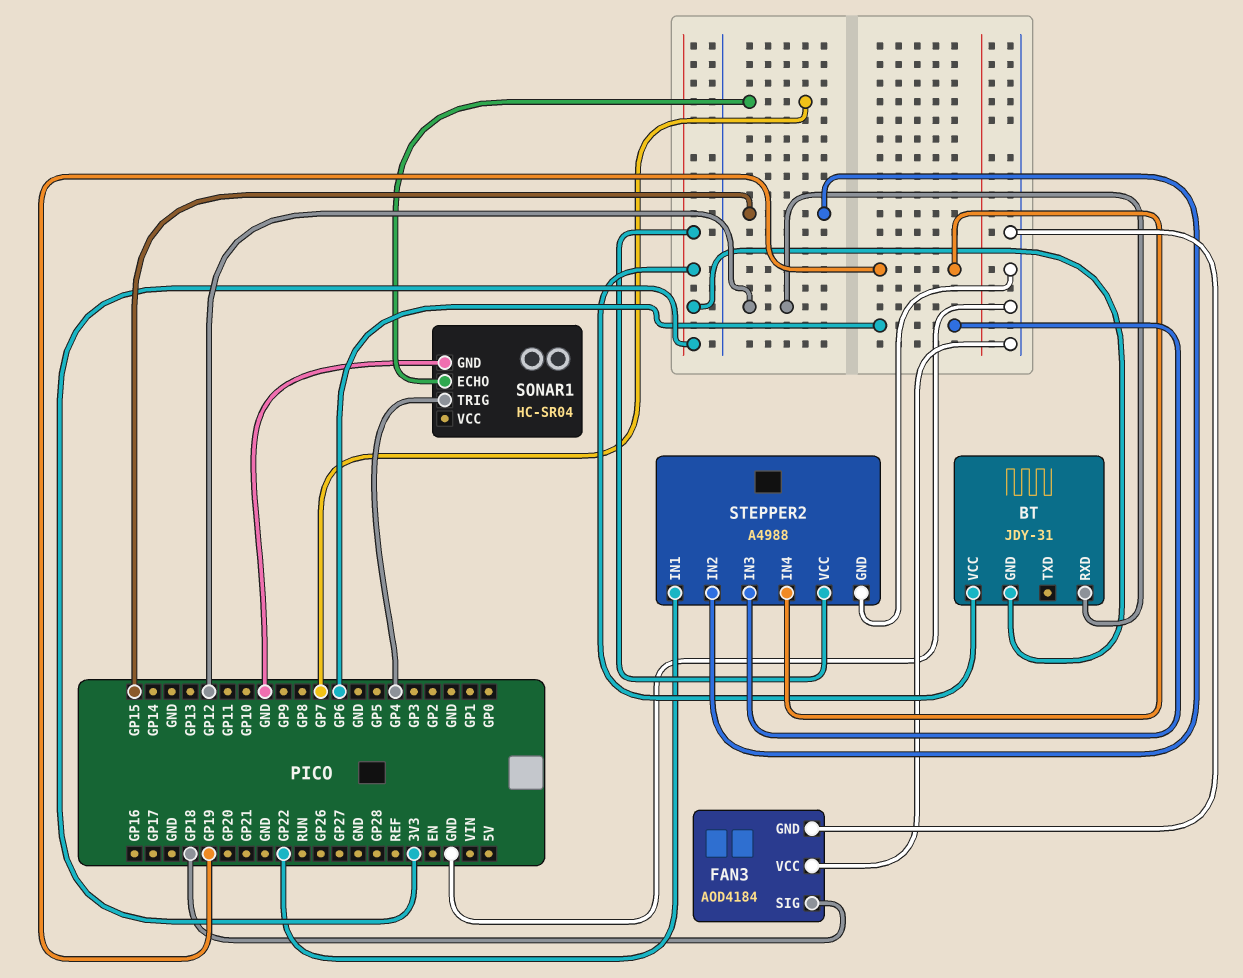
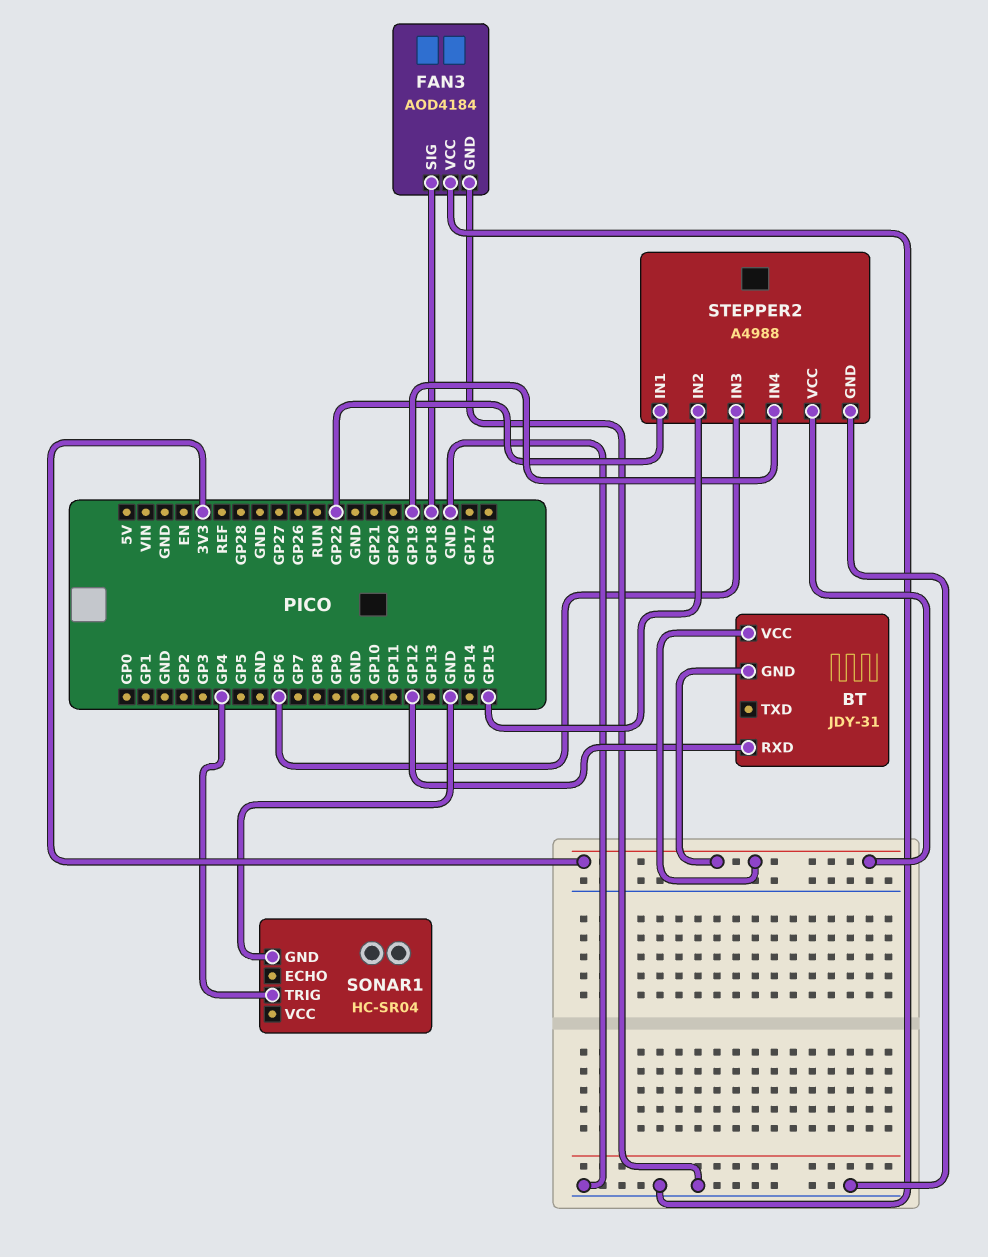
SONAR1 pin ECHO: GP7 -> none

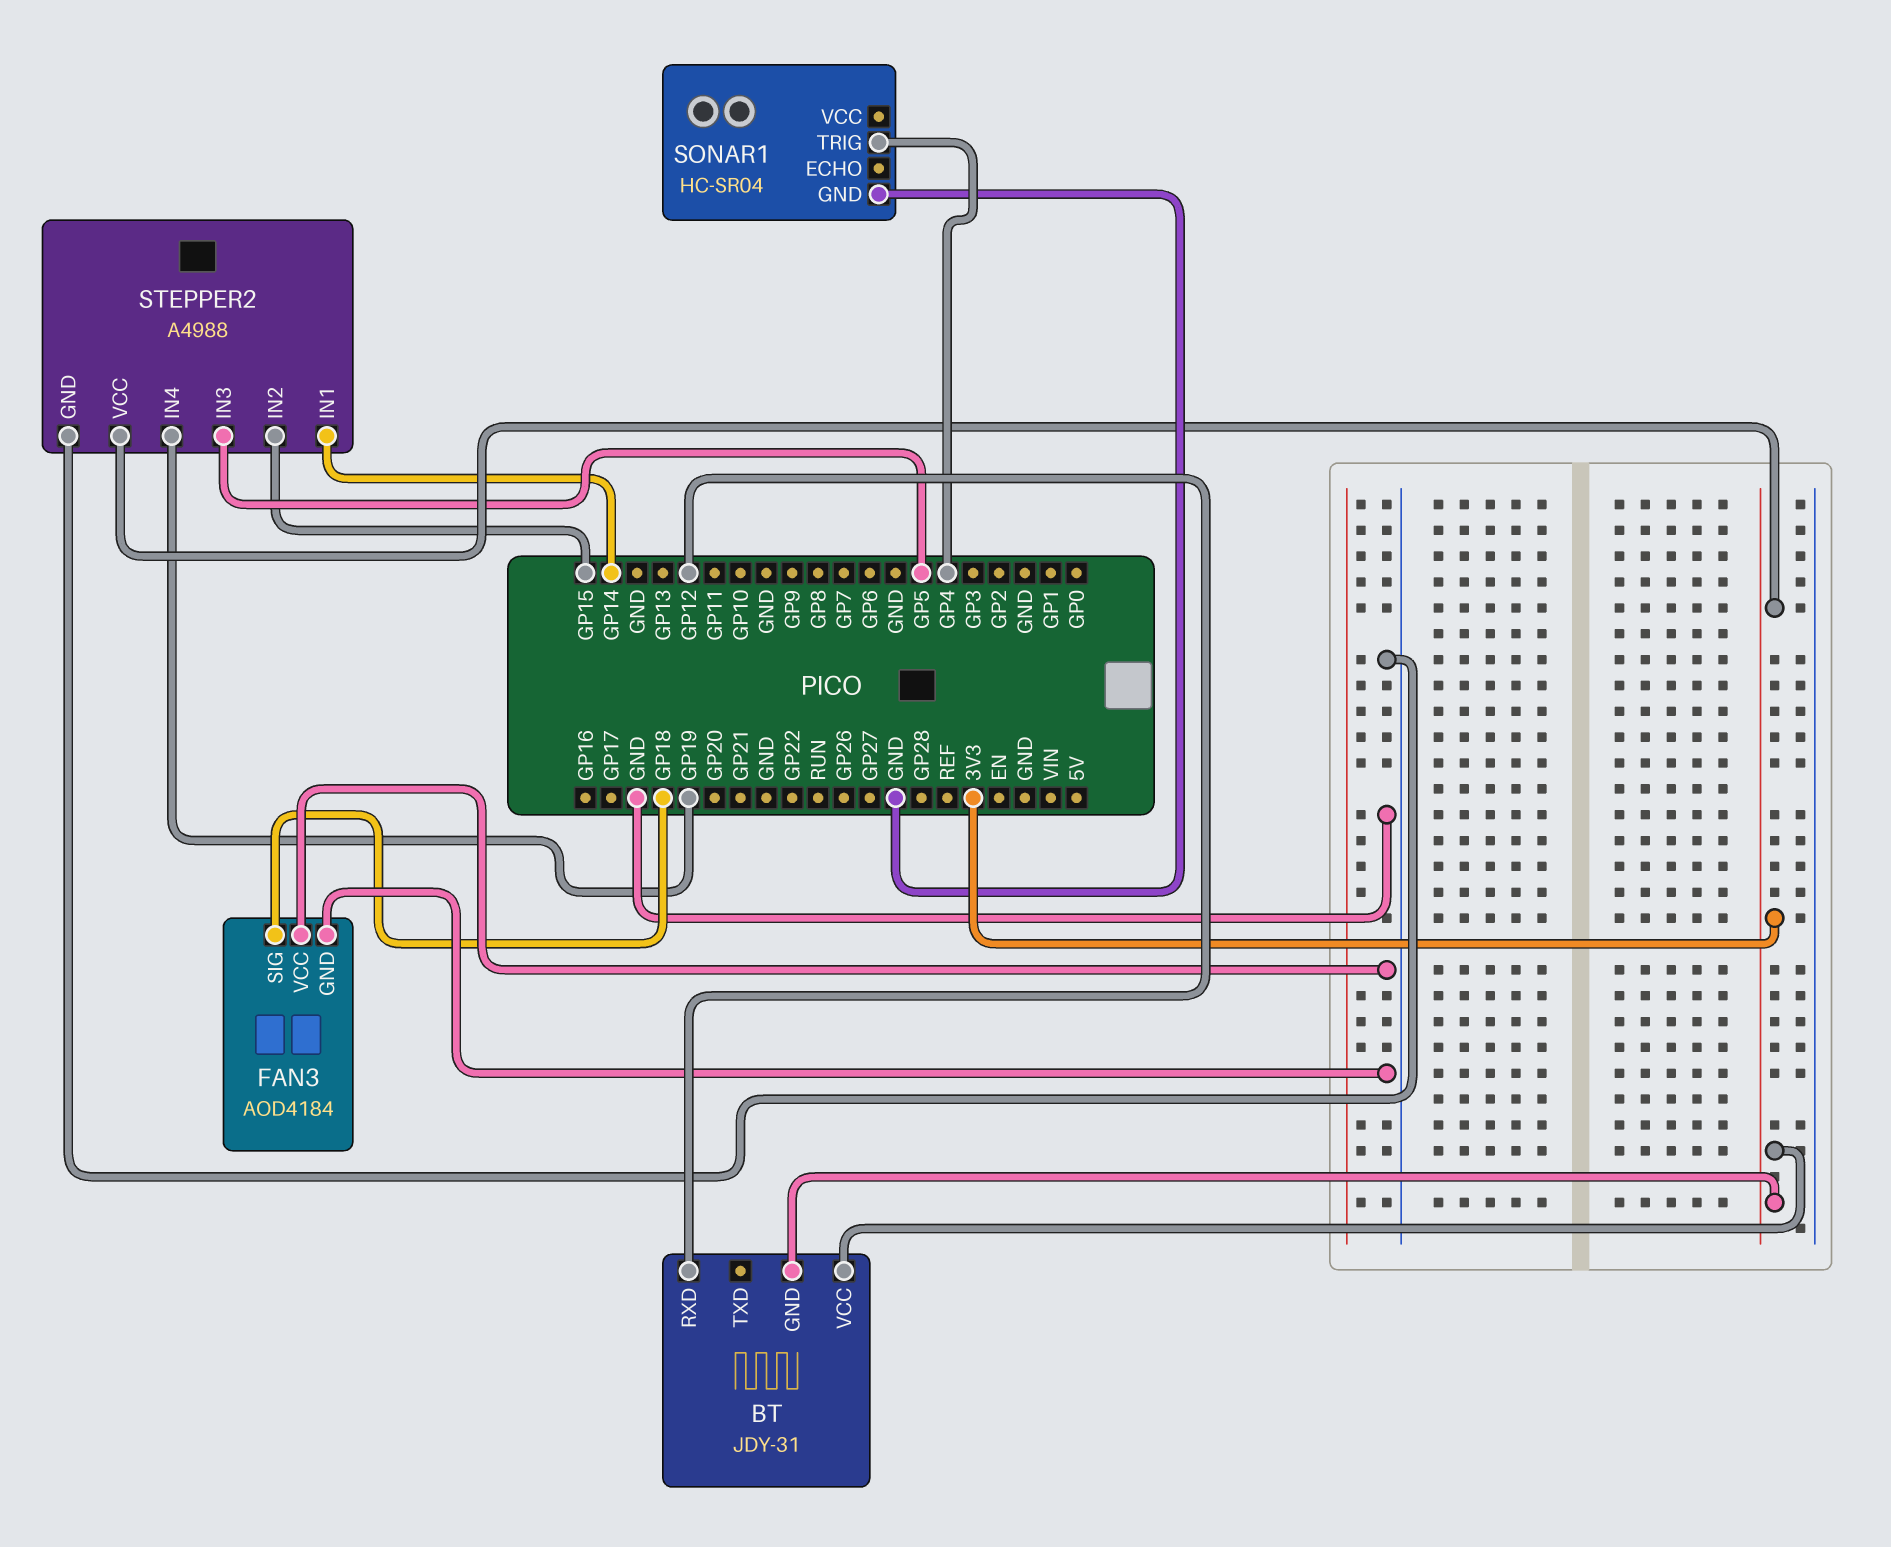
STEPPER2 pin IN1: GP22 -> GP14
STEPPER2 pin IN3: GP6 -> GP5

